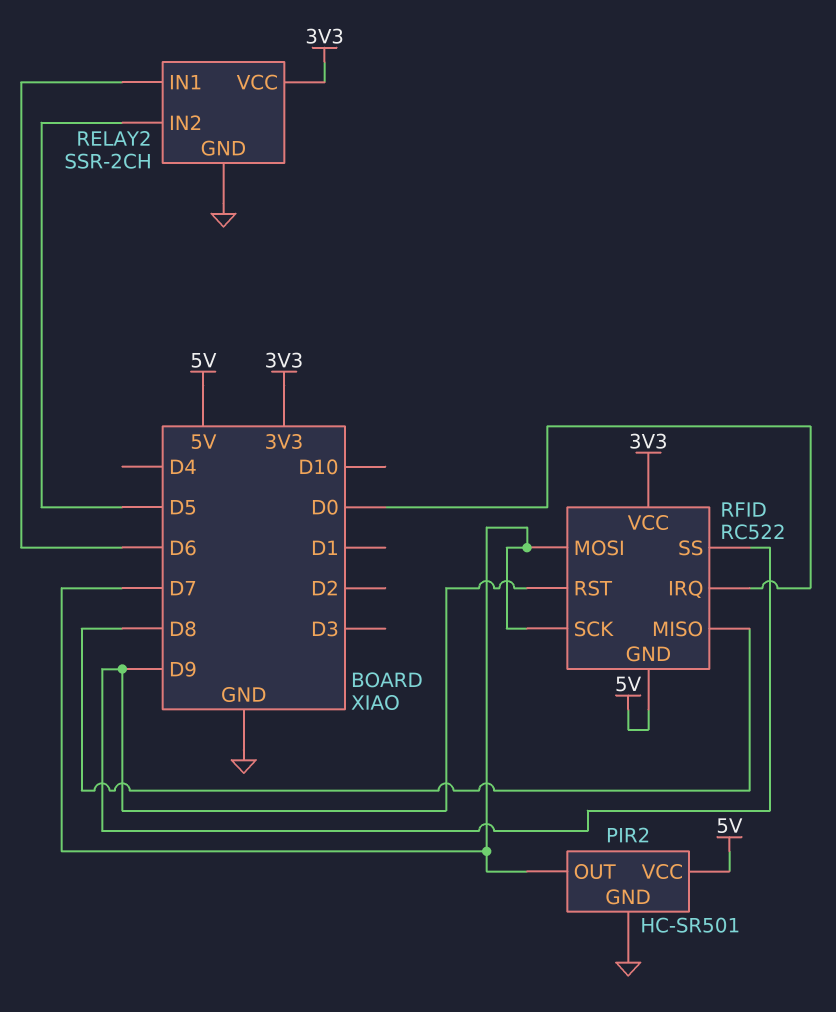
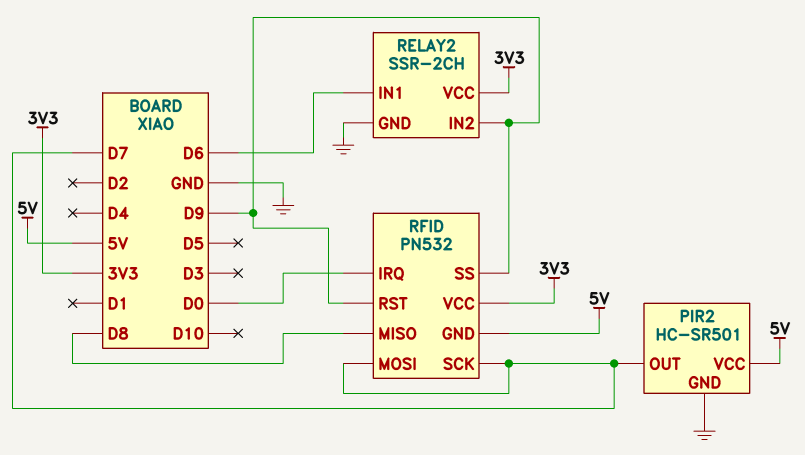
RELAY2 pin IN2: D5 -> D9
RFID: RC522 -> PN532

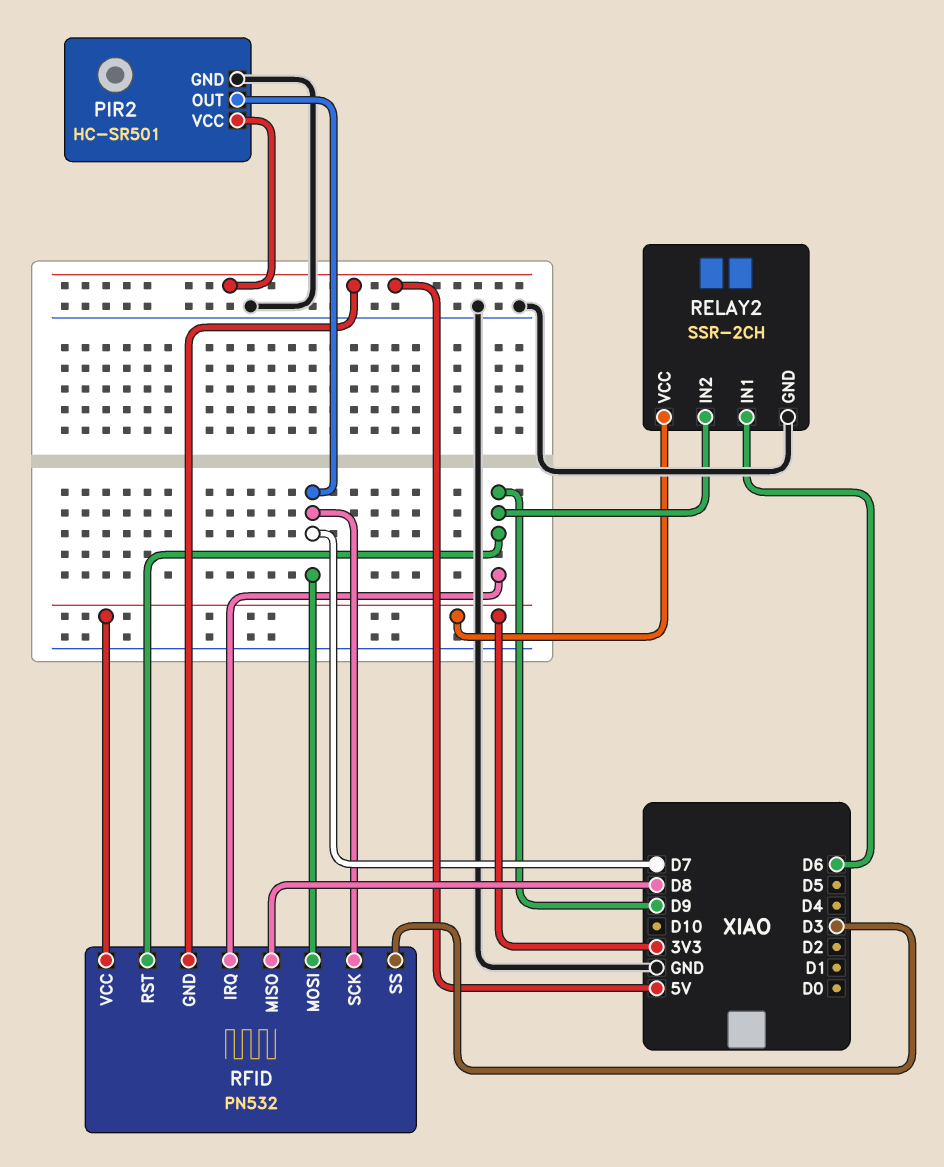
RFID pin IRQ: D0 -> D9
RFID pin SS: D9 -> D3

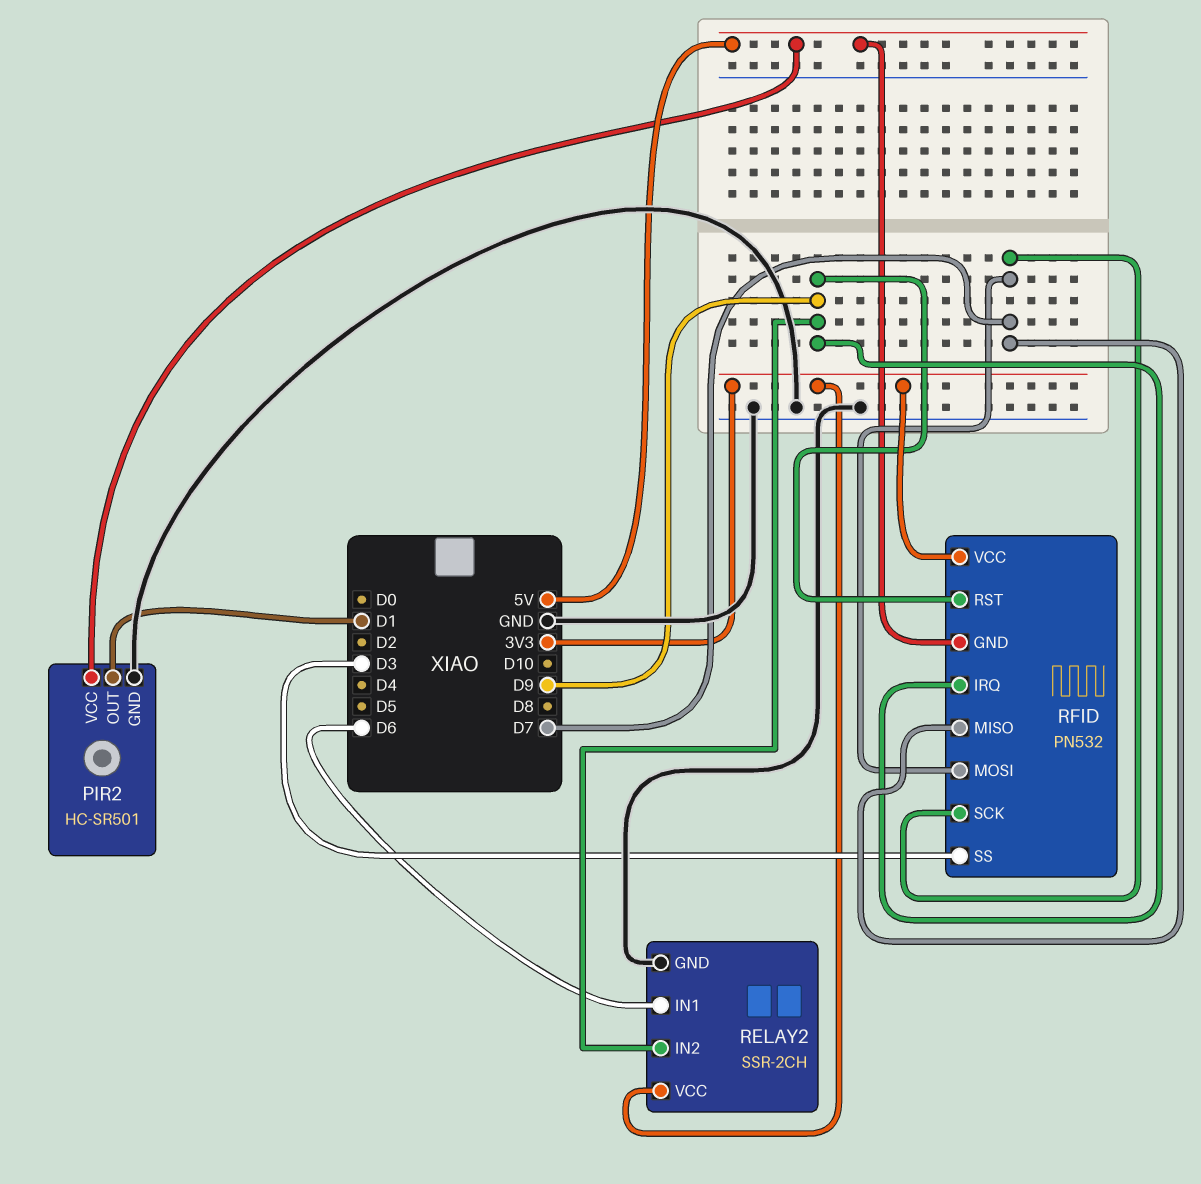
PIR2 pin OUT: D7 -> D1
RFID pin MISO: D8 -> D7

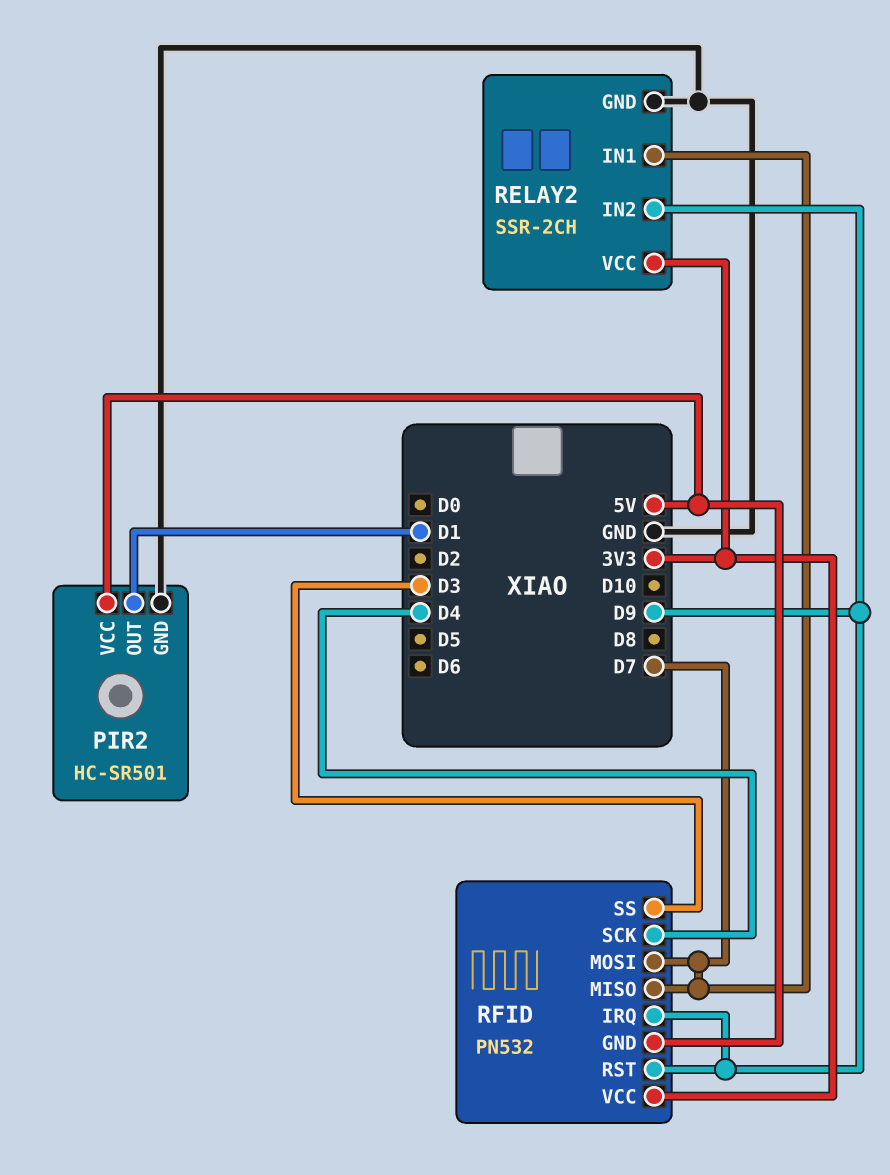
RELAY2 pin IN1: D6 -> D7
RFID pin SCK: D7 -> D4

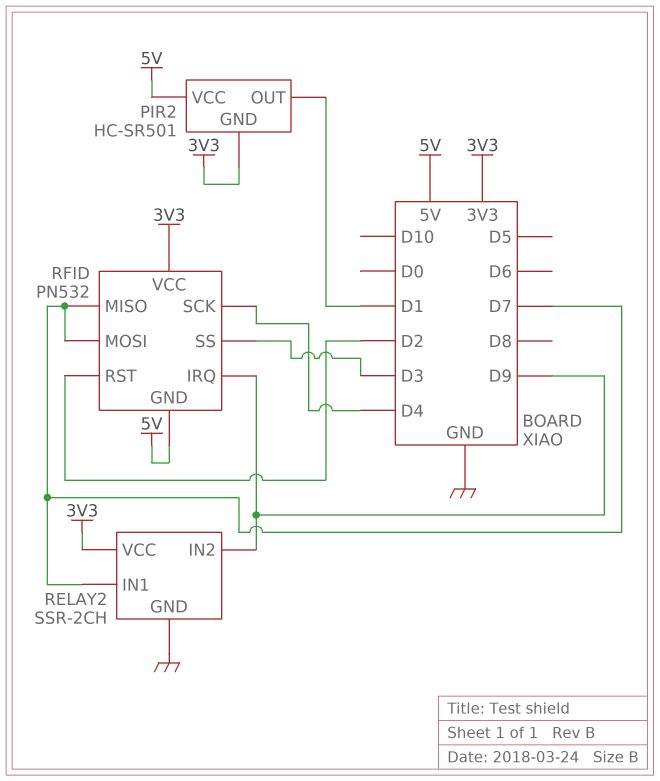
PIR2 pin GND: GND -> 3V3
RFID pin RST: D9 -> D2

